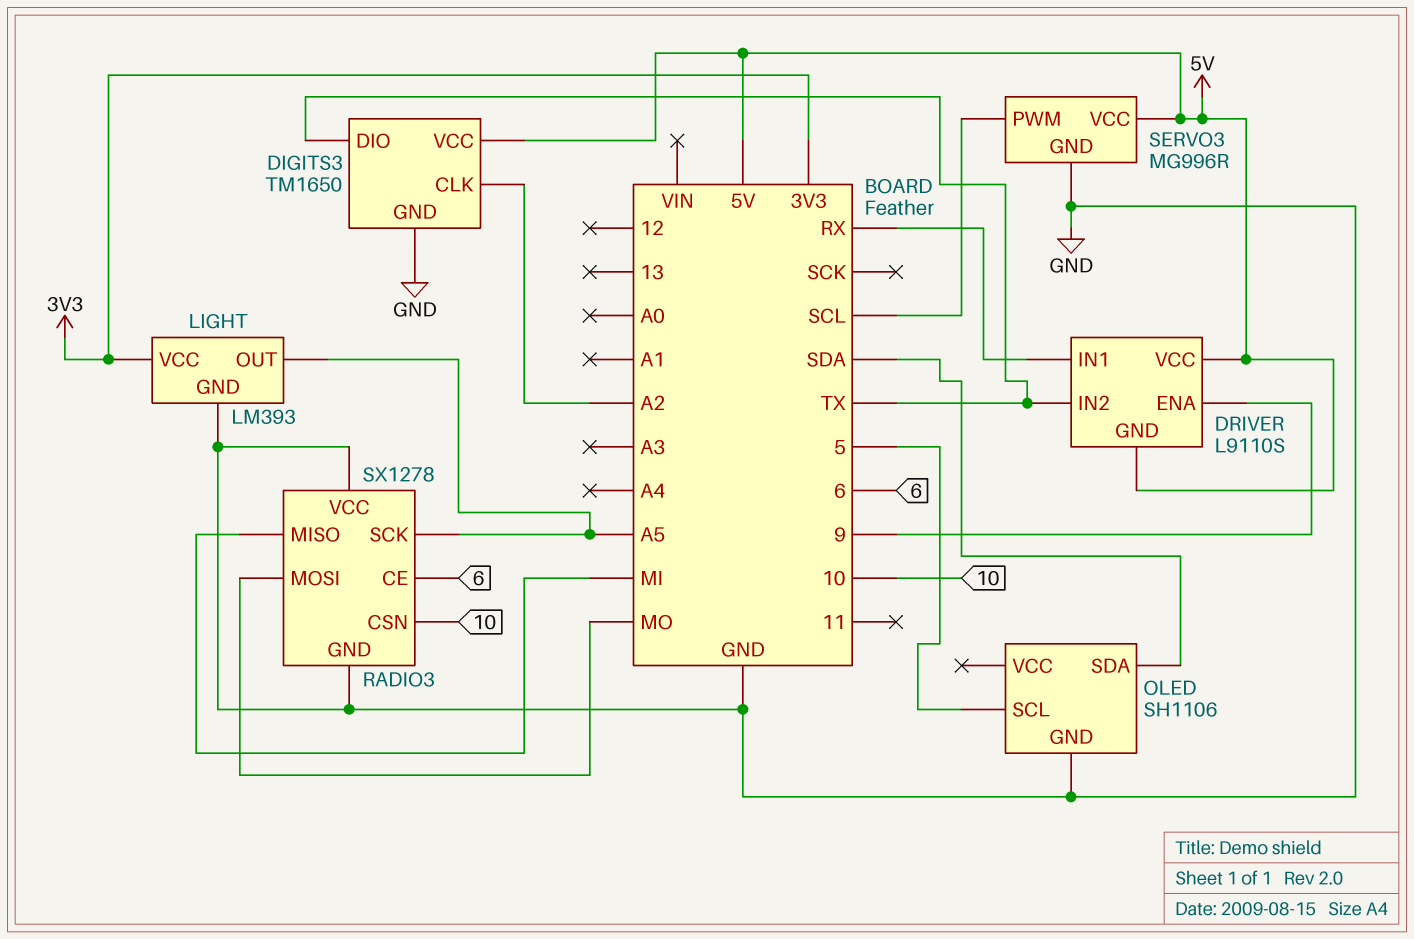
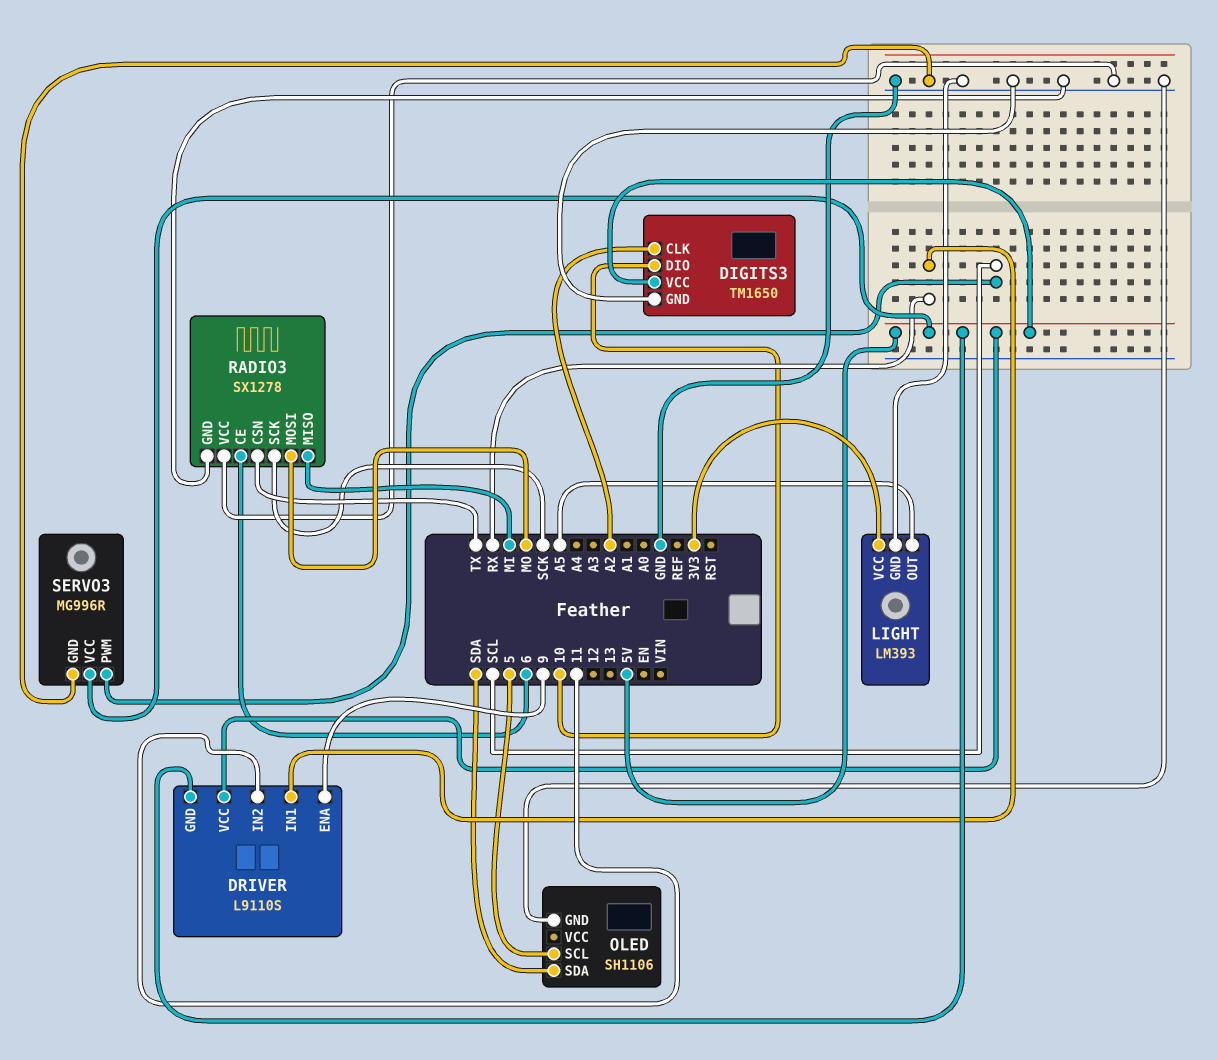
DIGITS3 pin DIO: TX -> 10
DRIVER pin IN2: TX -> 11
RADIO3 pin CSN: 10 -> TX
RADIO3 pin SCK: A5 -> SCK

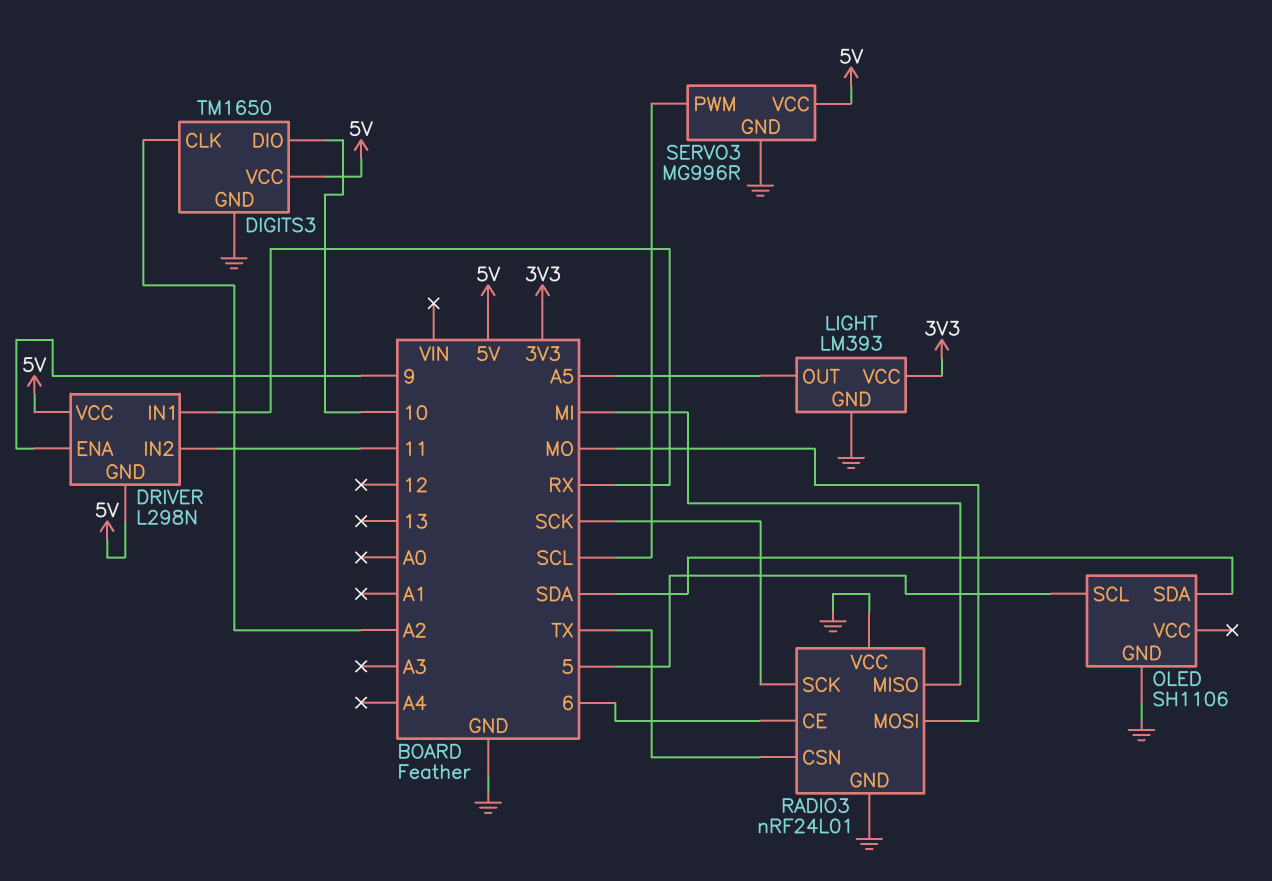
DRIVER: L9110S -> L298N
RADIO3: SX1278 -> nRF24L01

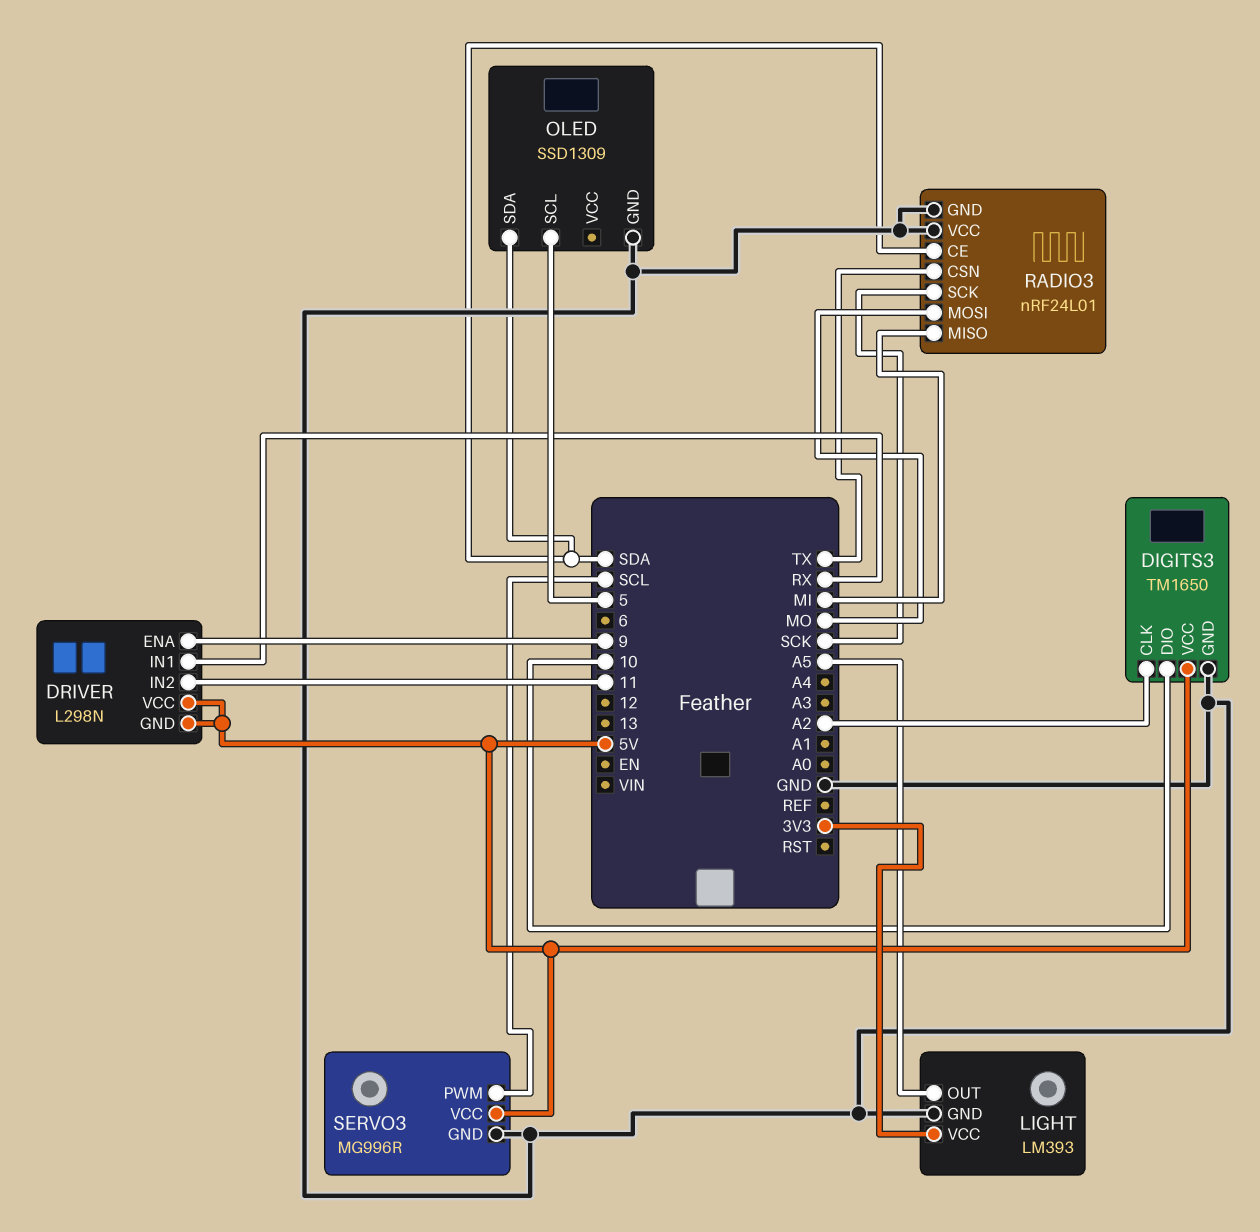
OLED: SH1106 -> SSD1309
RADIO3 pin CE: 6 -> SDA

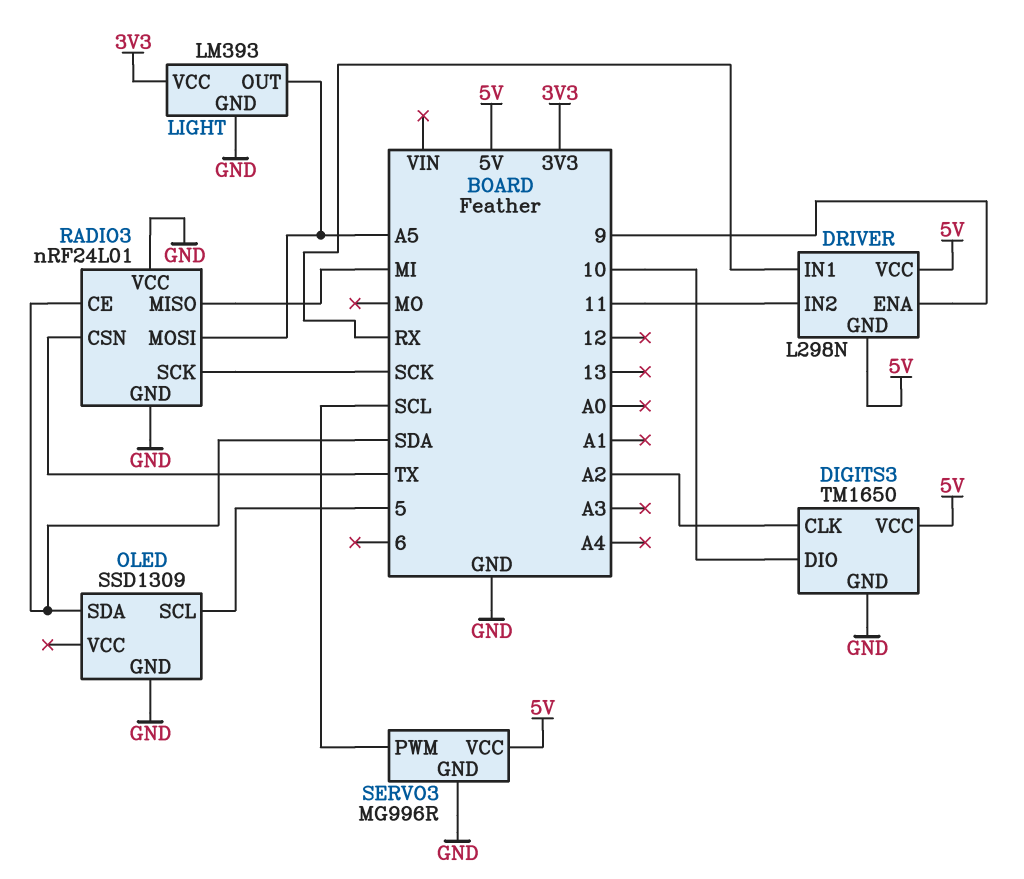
RADIO3 pin MOSI: MO -> A5

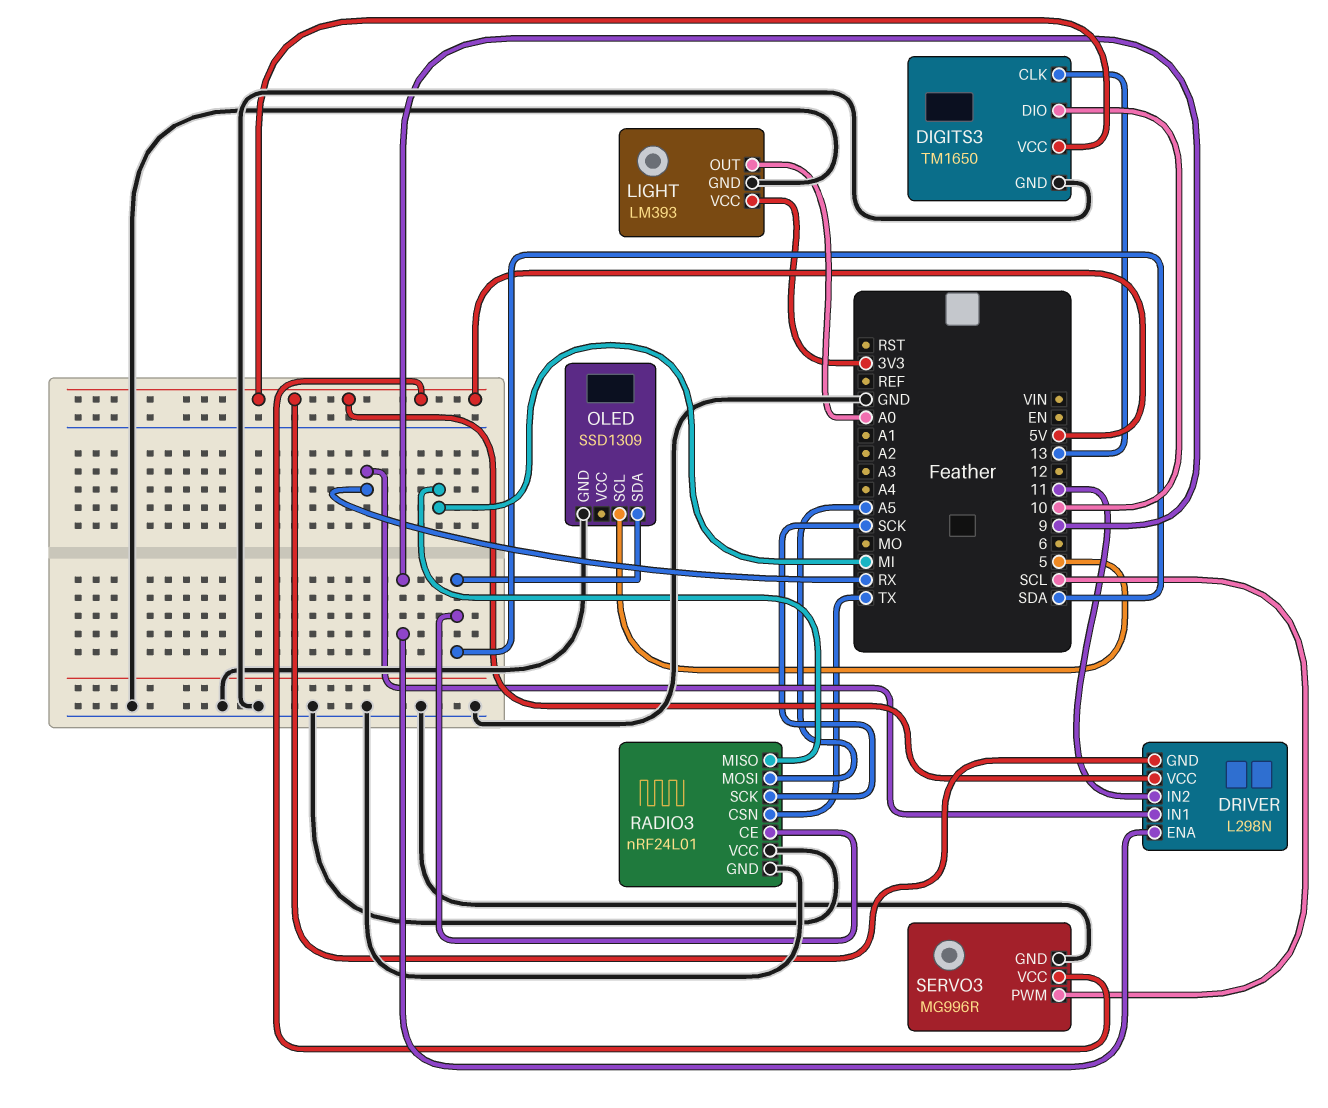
DIGITS3 pin CLK: A2 -> 13
LIGHT pin OUT: A5 -> A0

